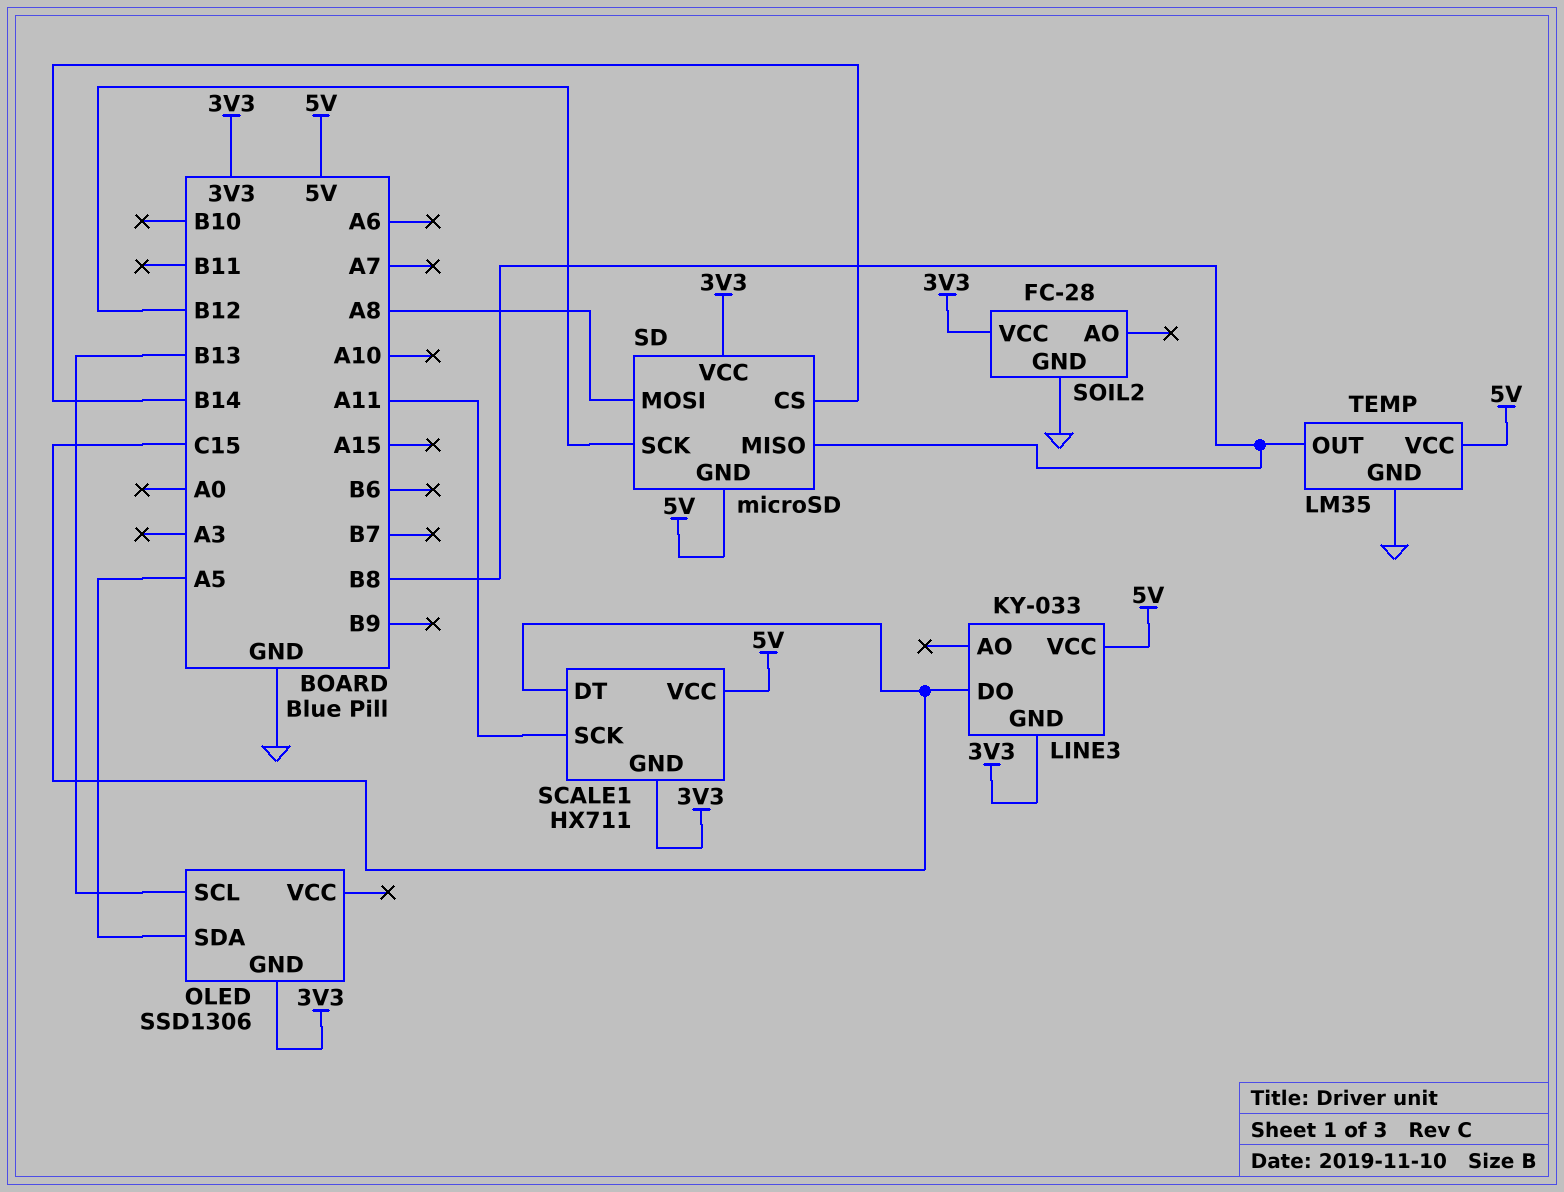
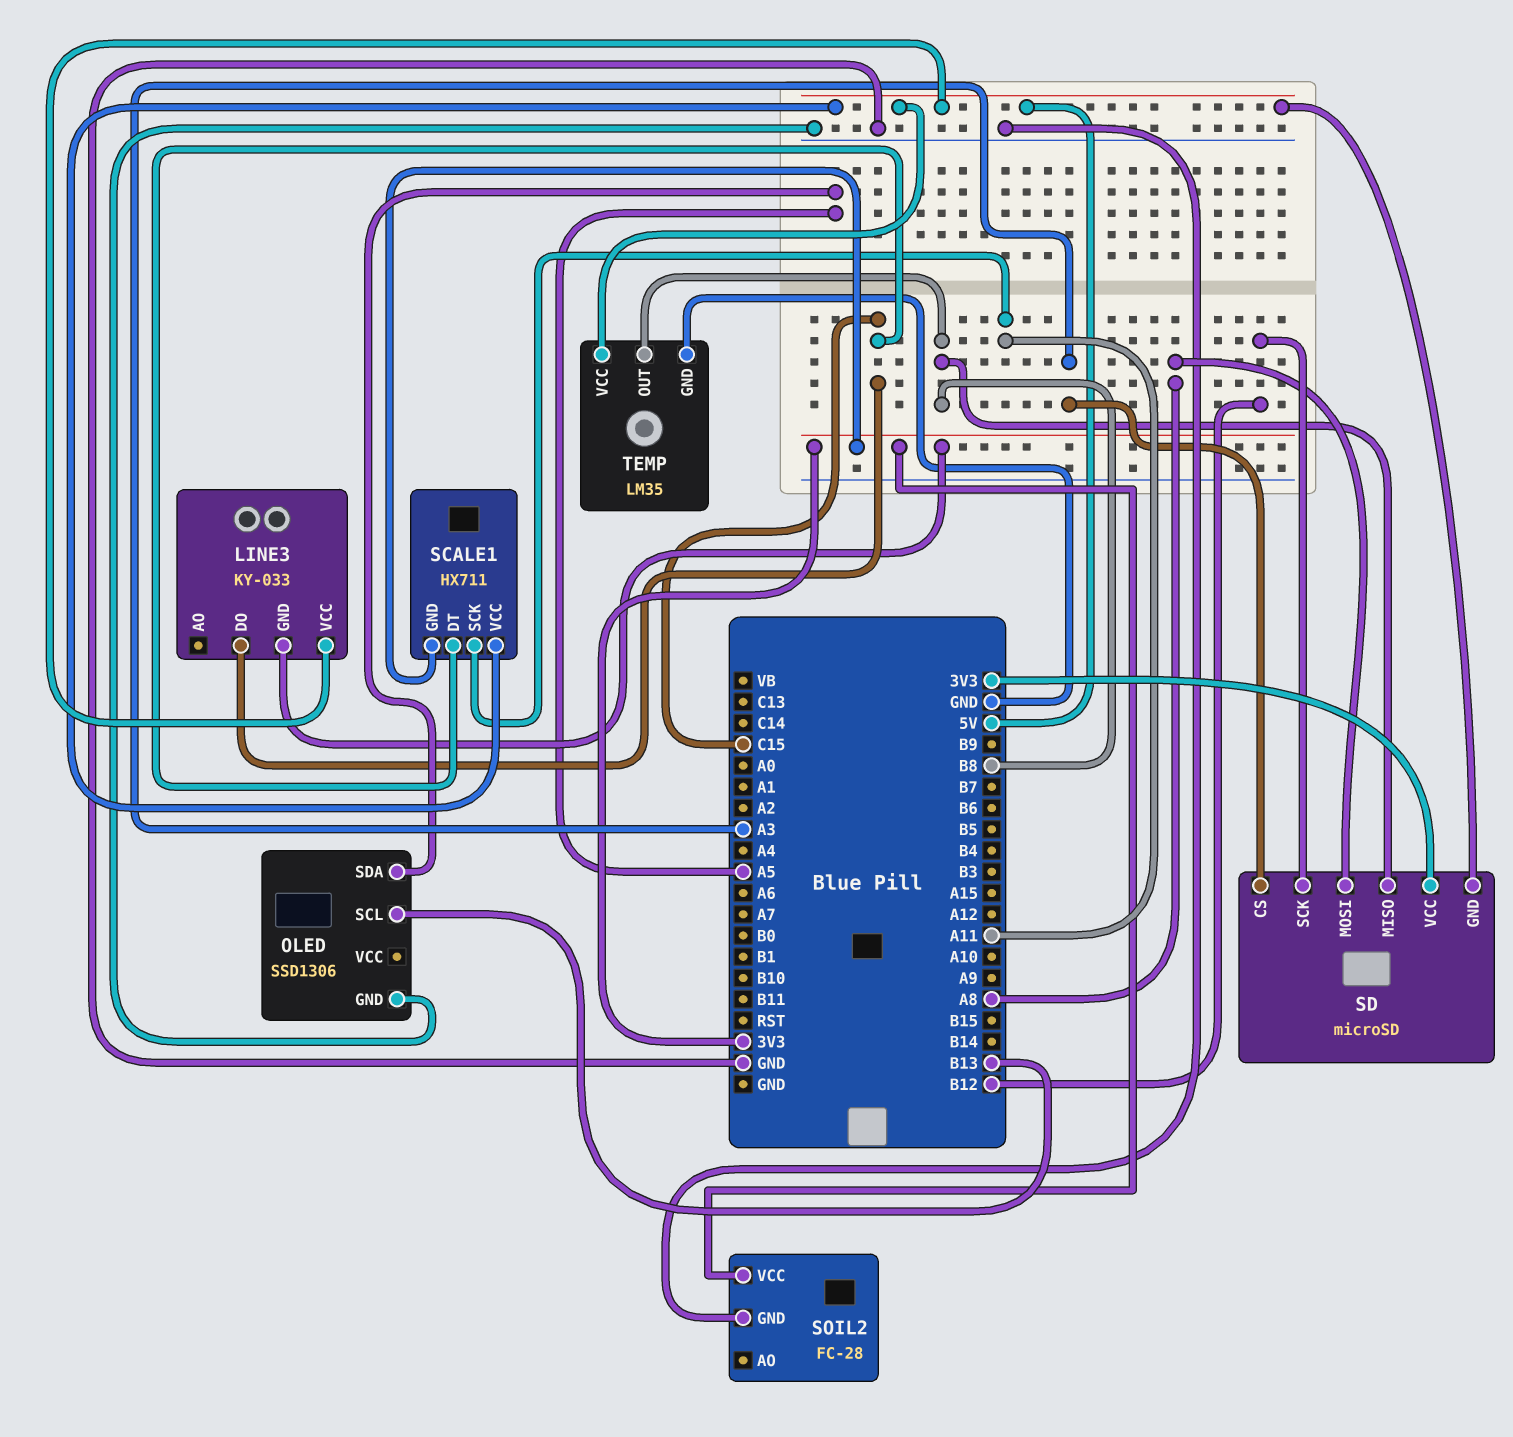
OLED pin GND: 3V3 -> GND
SD pin CS: B14 -> A3

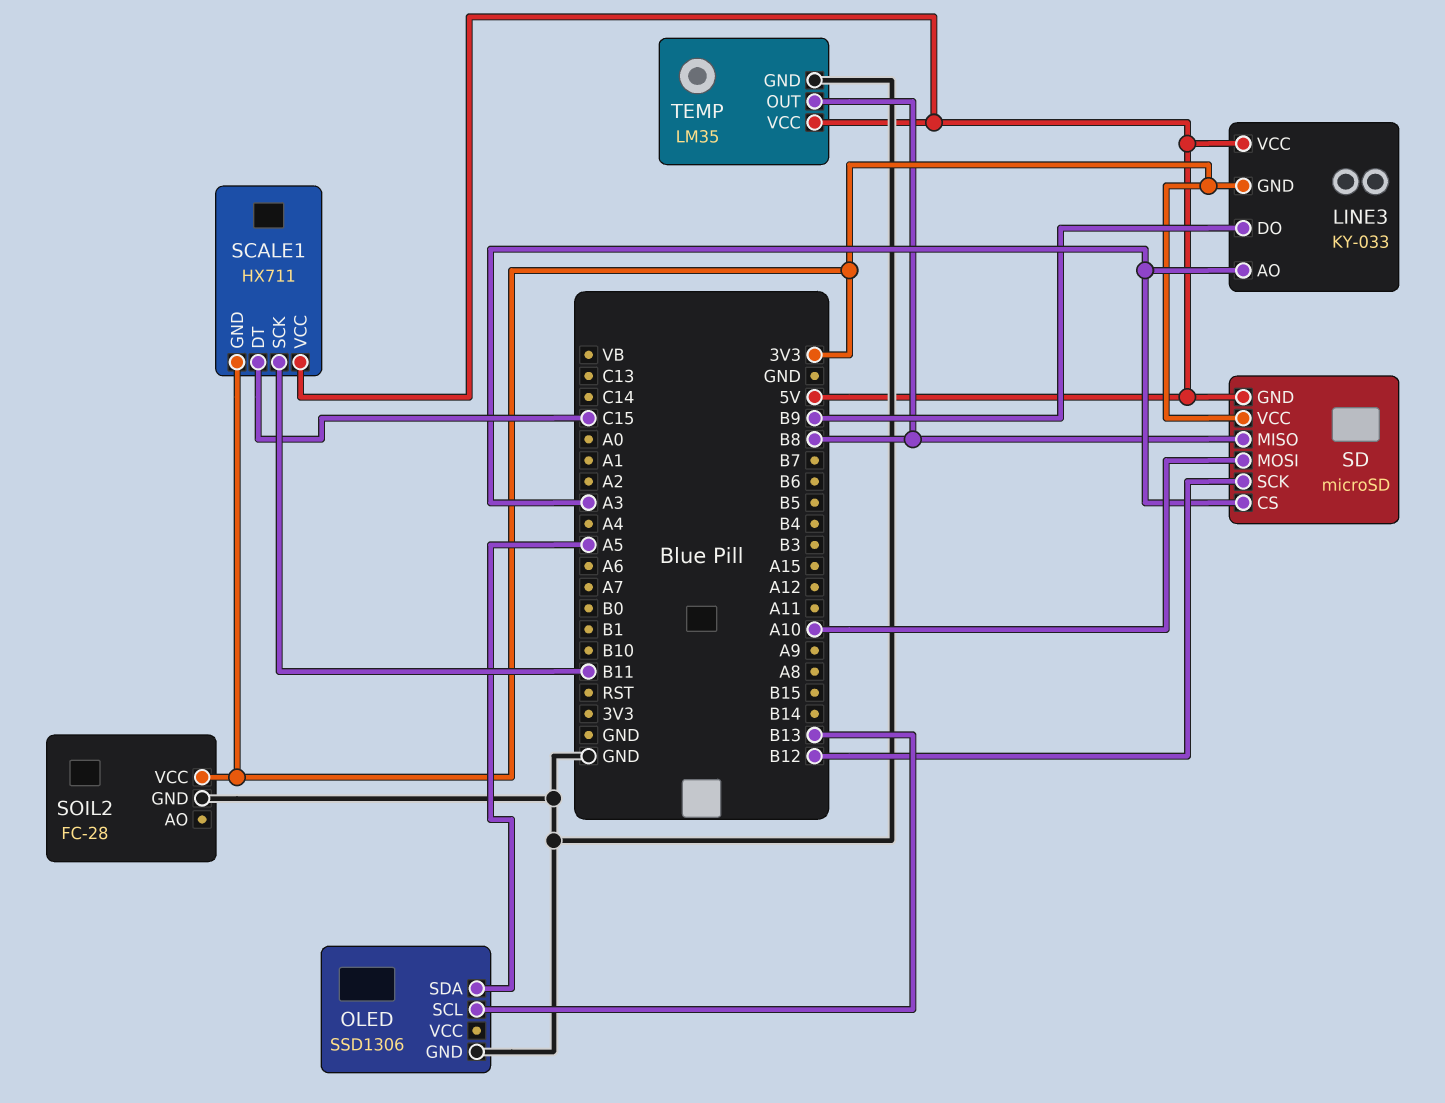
LINE3 pin AO: none -> A3
LINE3 pin DO: C15 -> B9
SCALE1 pin SCK: A11 -> B11
SD pin MOSI: A8 -> A10

